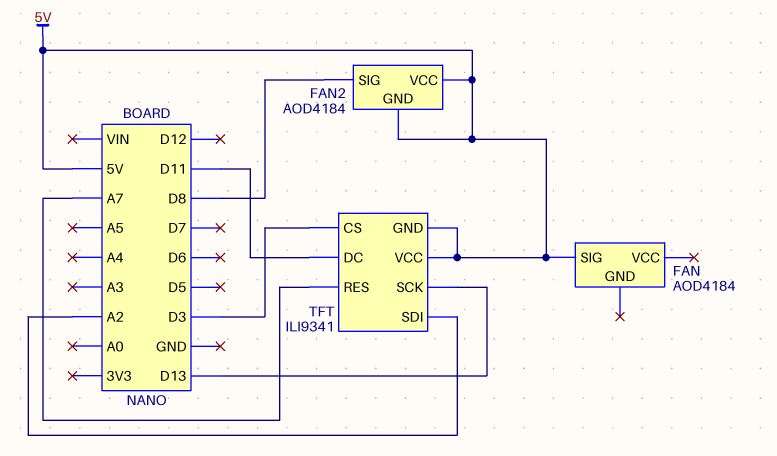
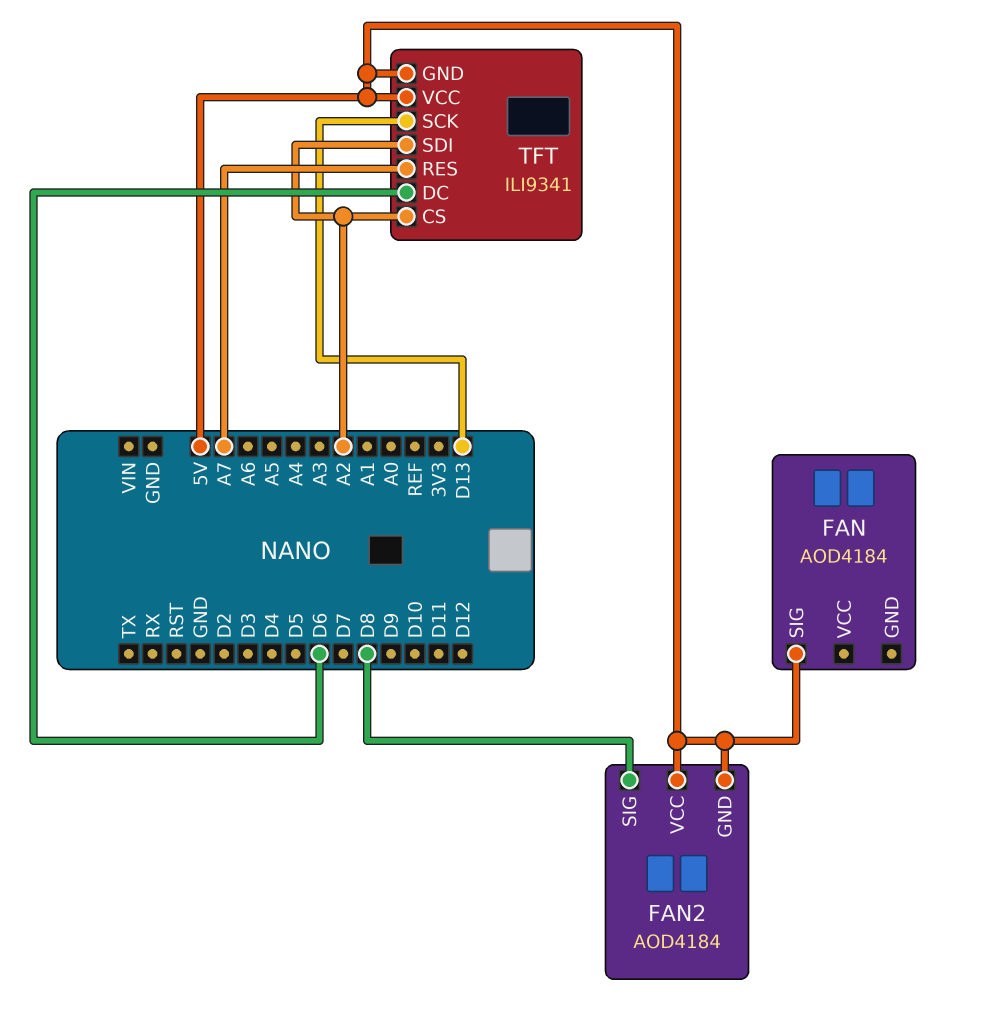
TFT pin CS: D3 -> A2
TFT pin DC: D11 -> D6

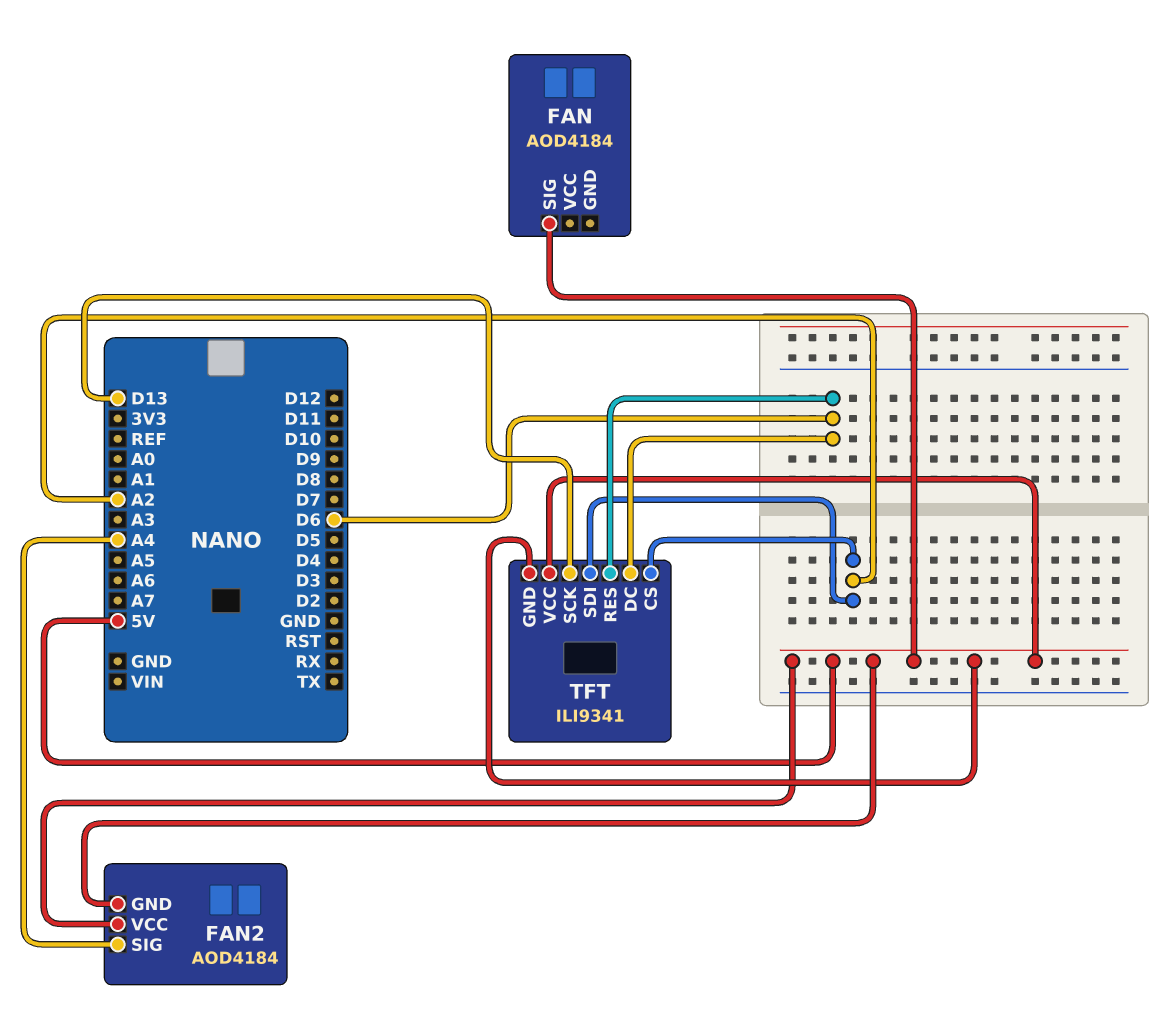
FAN2 pin SIG: D8 -> A4
TFT pin RES: A7 -> D6

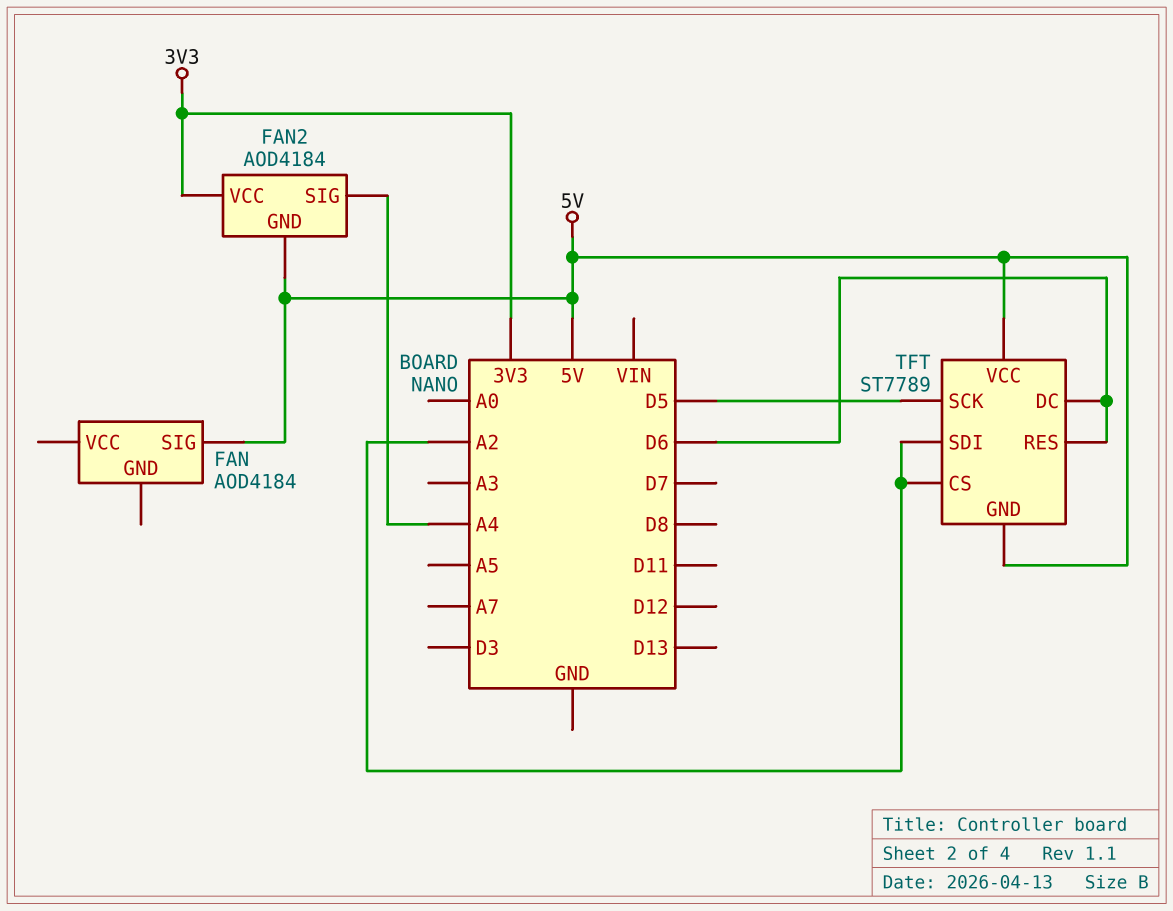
FAN2 pin VCC: 5V -> 3V3
TFT: ILI9341 -> ST7789
TFT pin SCK: D13 -> D5

